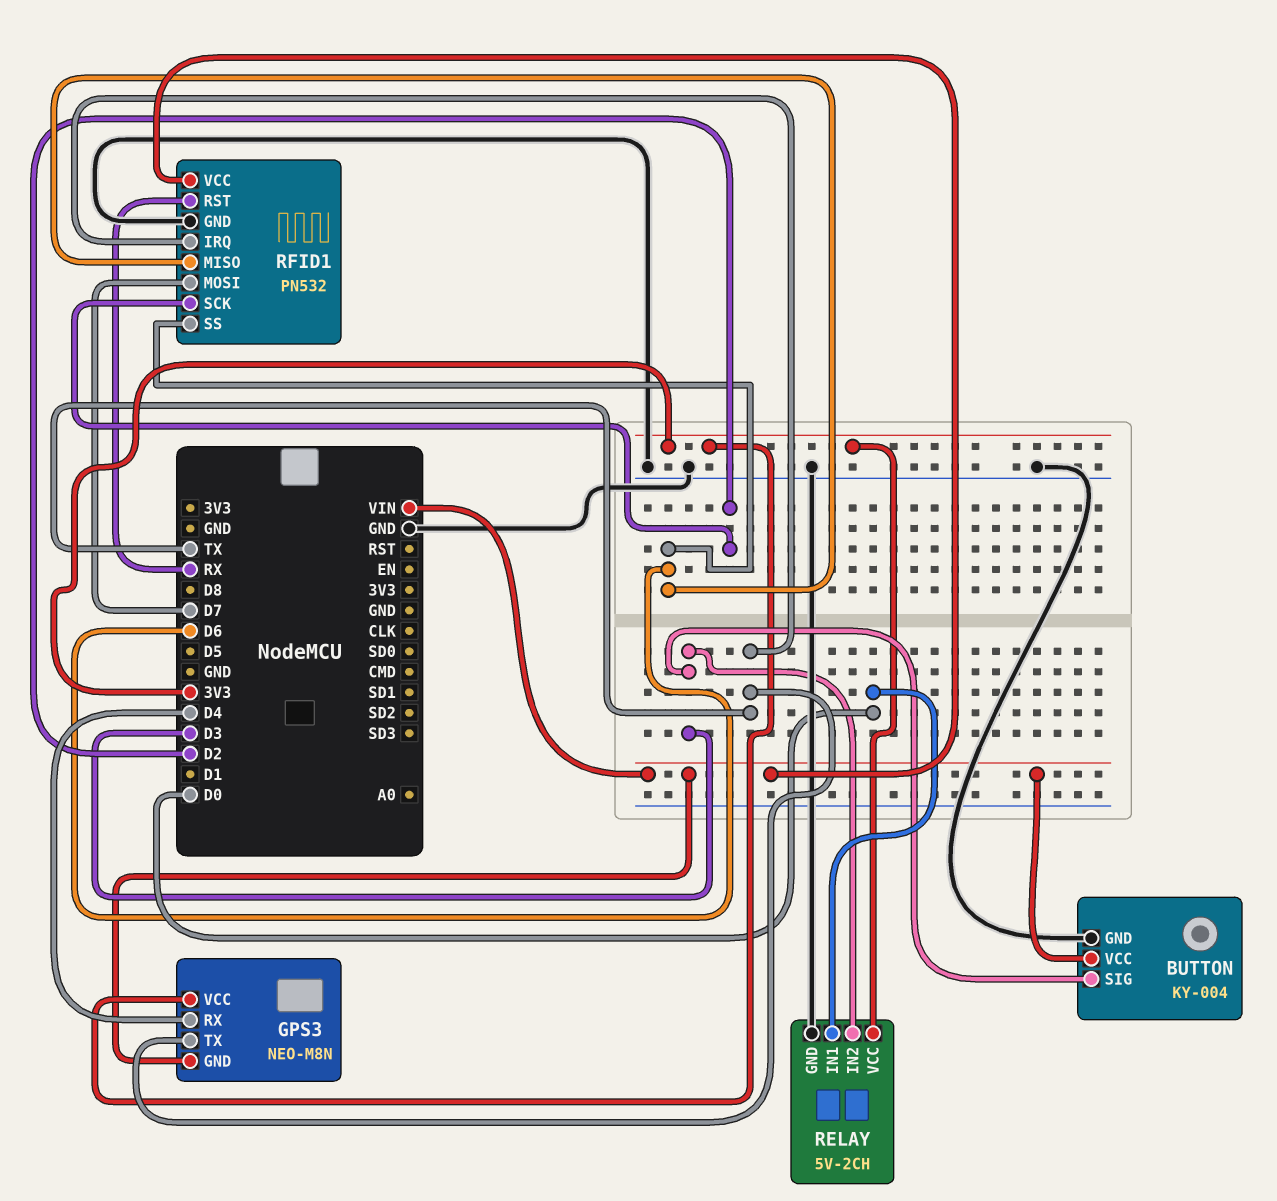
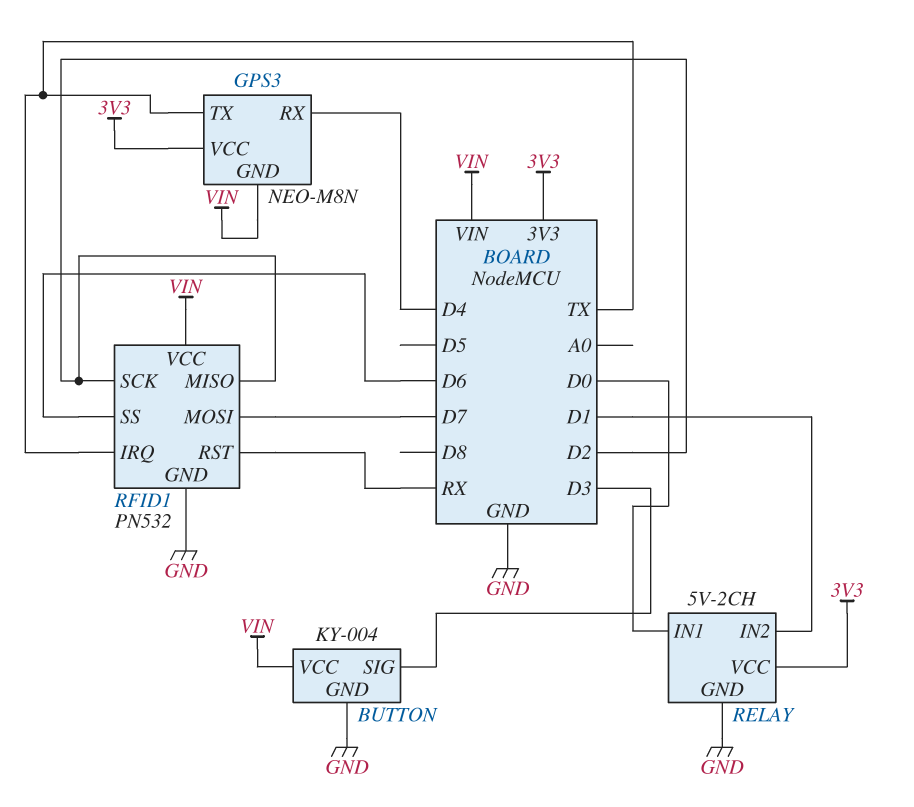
RELAY pin IN2: D3 -> D1
RFID1 pin MISO: D6 -> D2

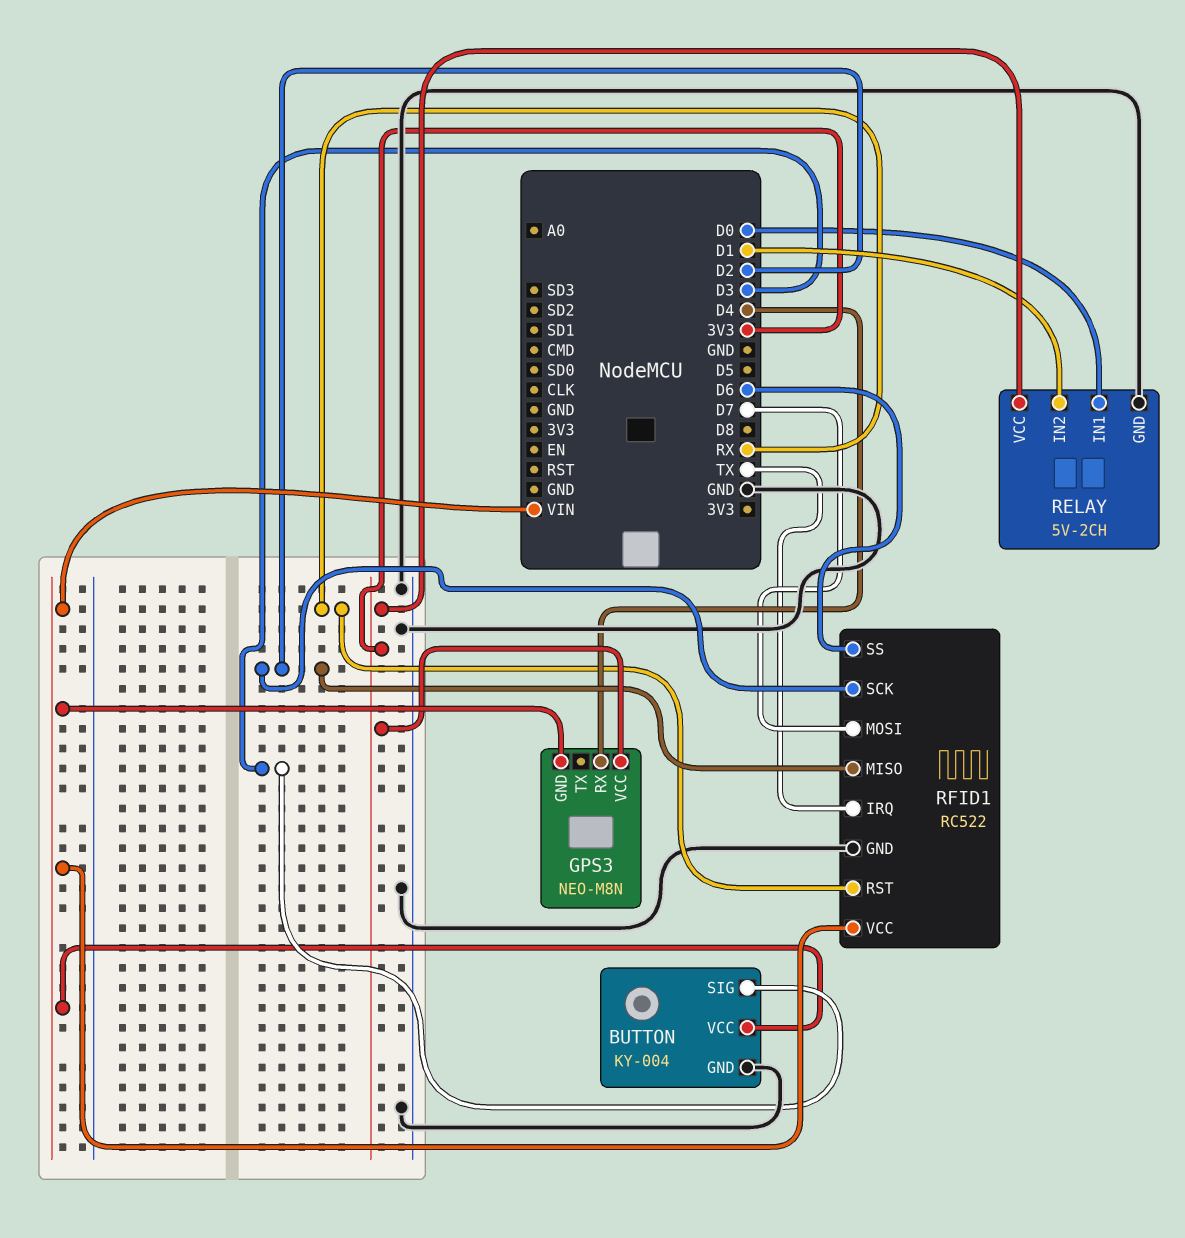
GPS3 pin TX: TX -> none
RFID1: PN532 -> RC522

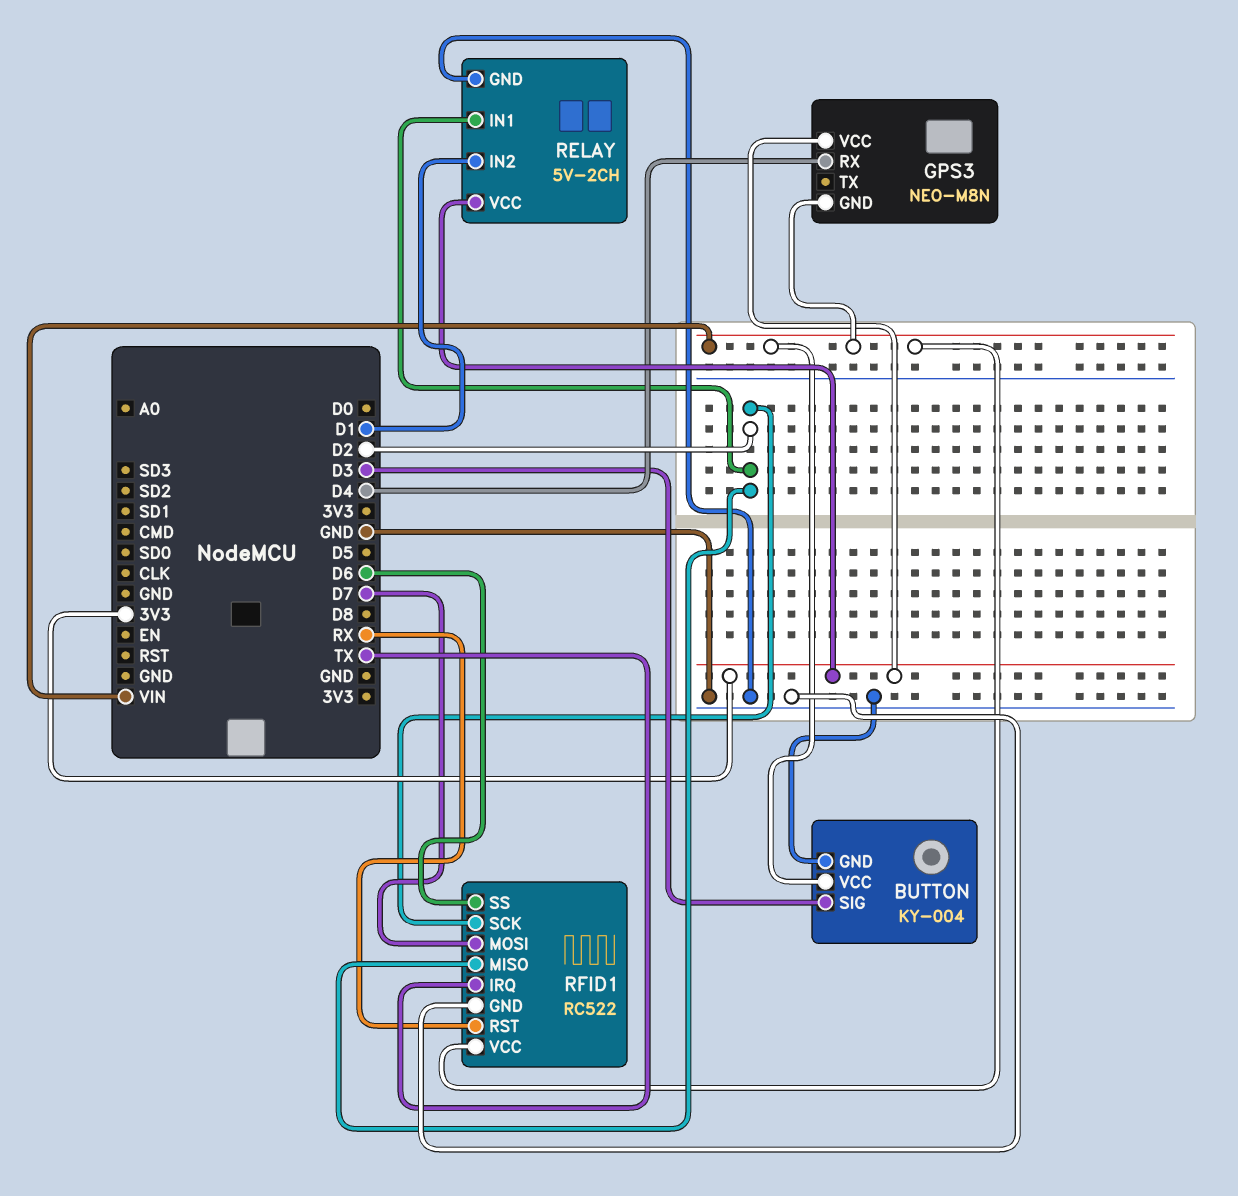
RELAY pin IN1: D0 -> D2

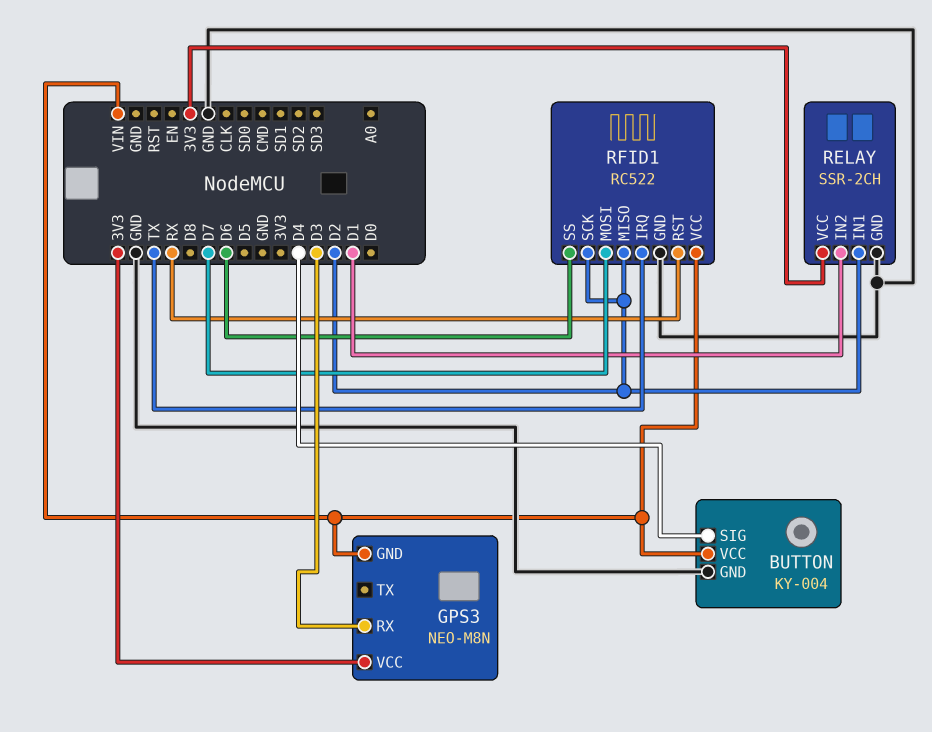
BUTTON pin SIG: D3 -> D4
GPS3 pin RX: D4 -> D3
RELAY: 5V-2CH -> SSR-2CH

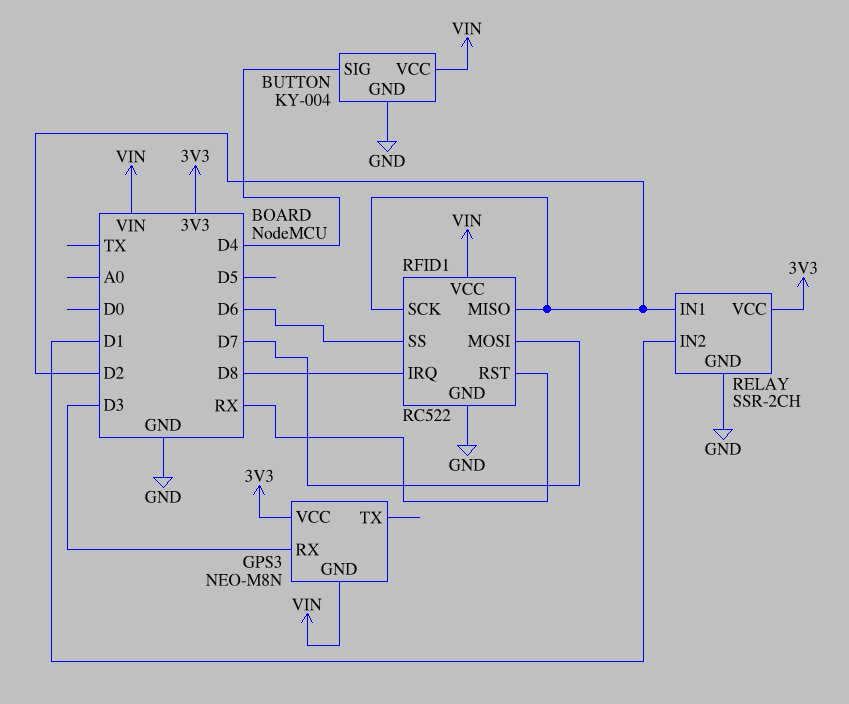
RFID1 pin IRQ: TX -> D8

